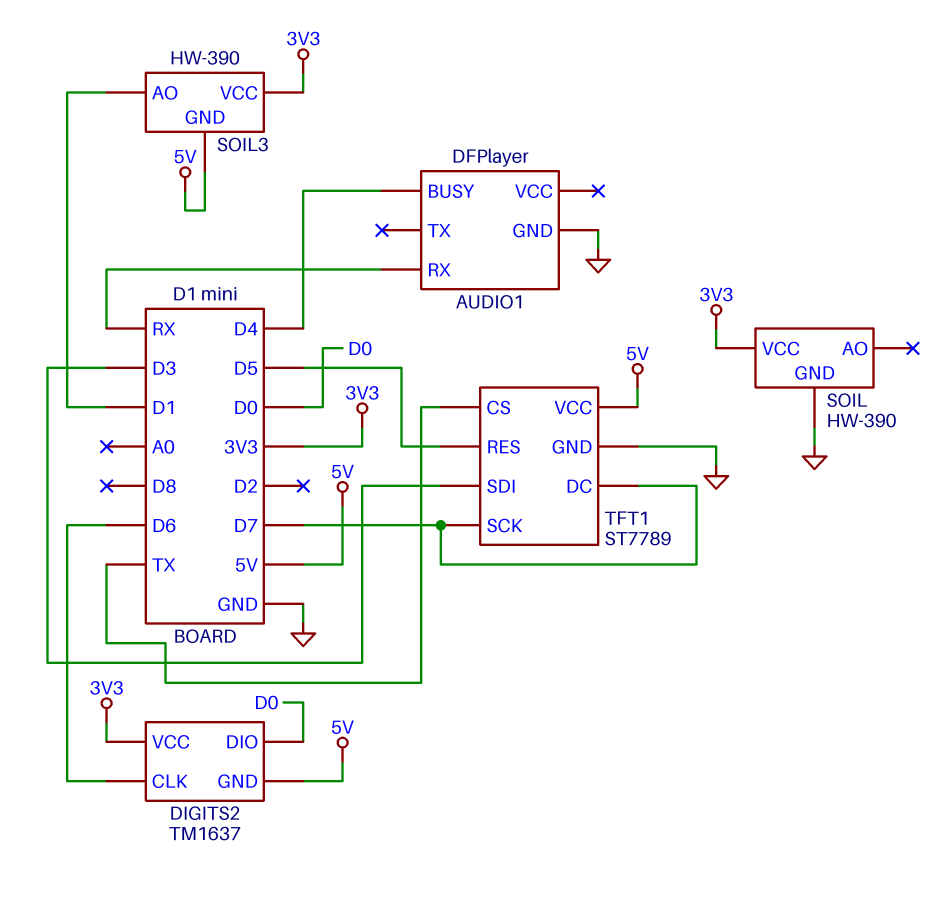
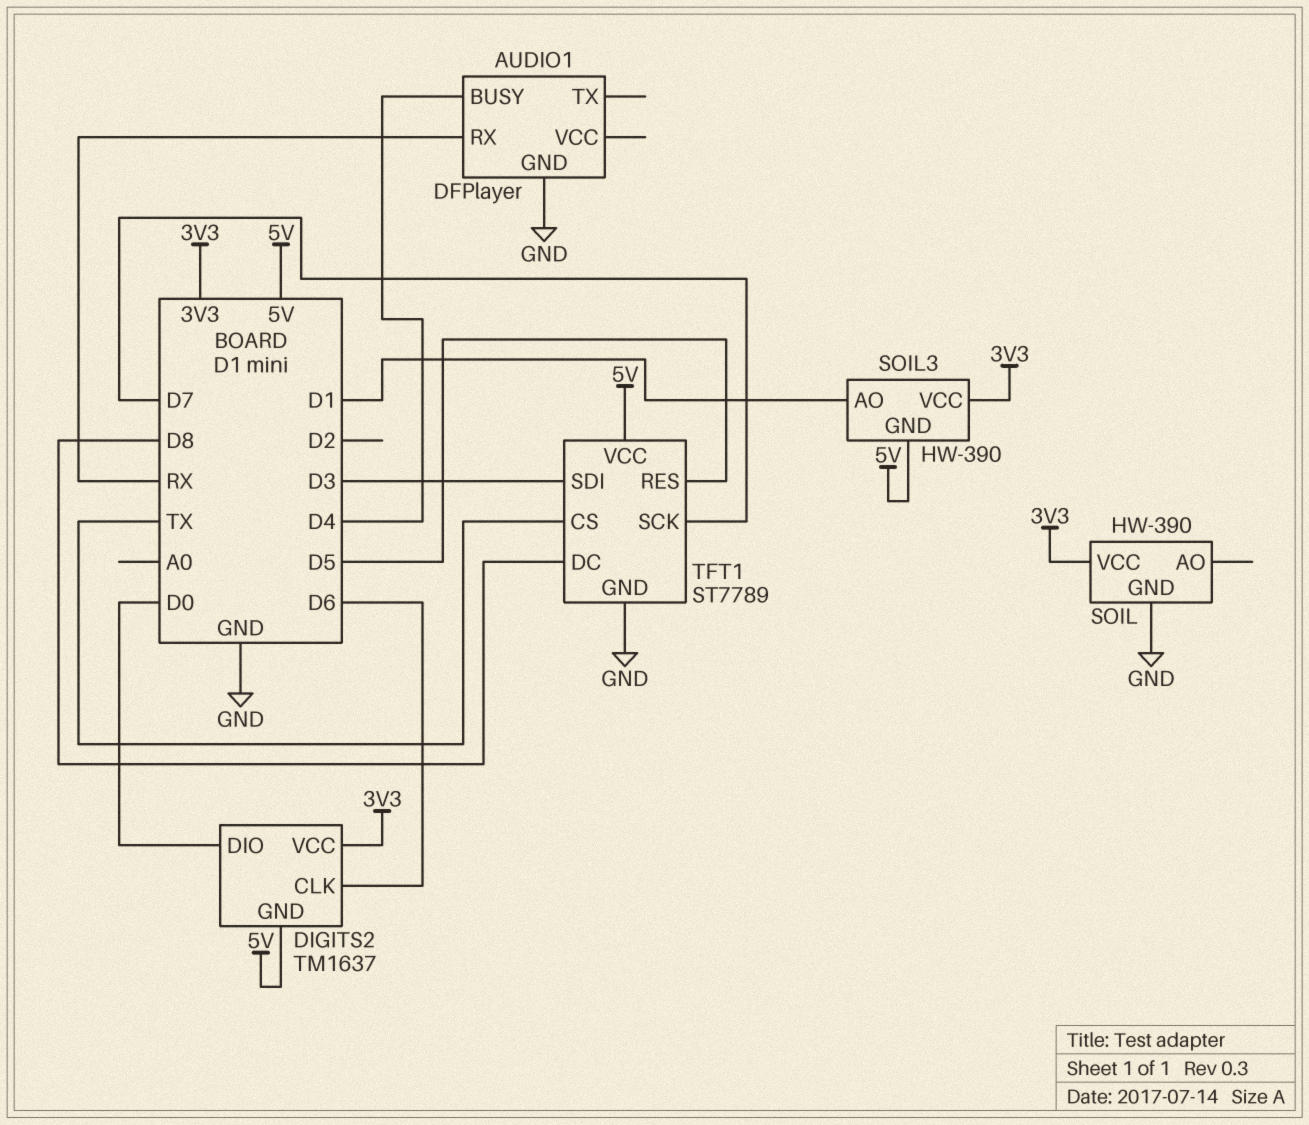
TFT1 pin DC: D7 -> D8

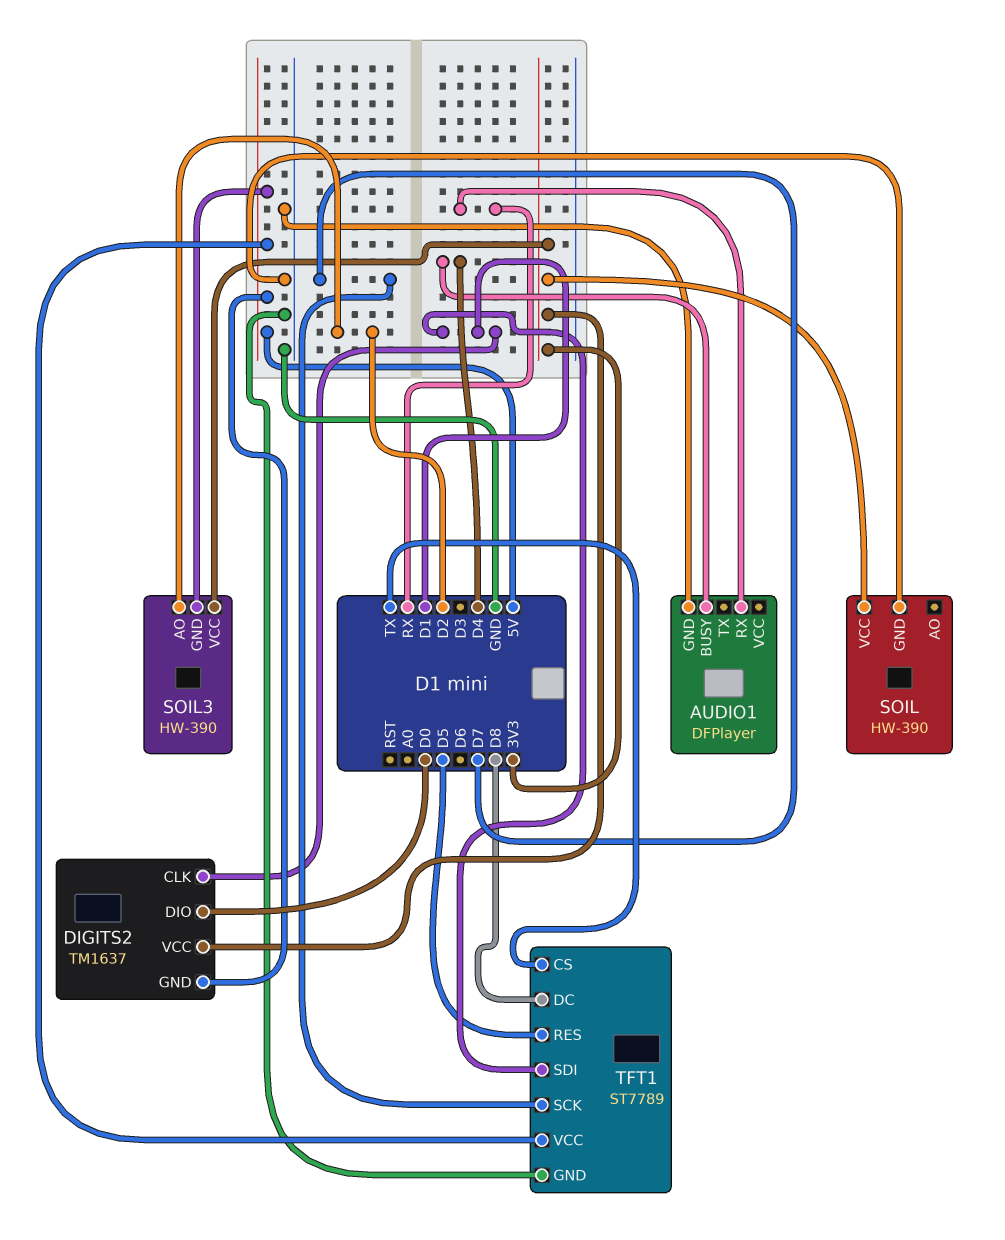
DIGITS2 pin CLK: D6 -> D1
SOIL3 pin AO: D1 -> D2
TFT1 pin SDI: D3 -> D1

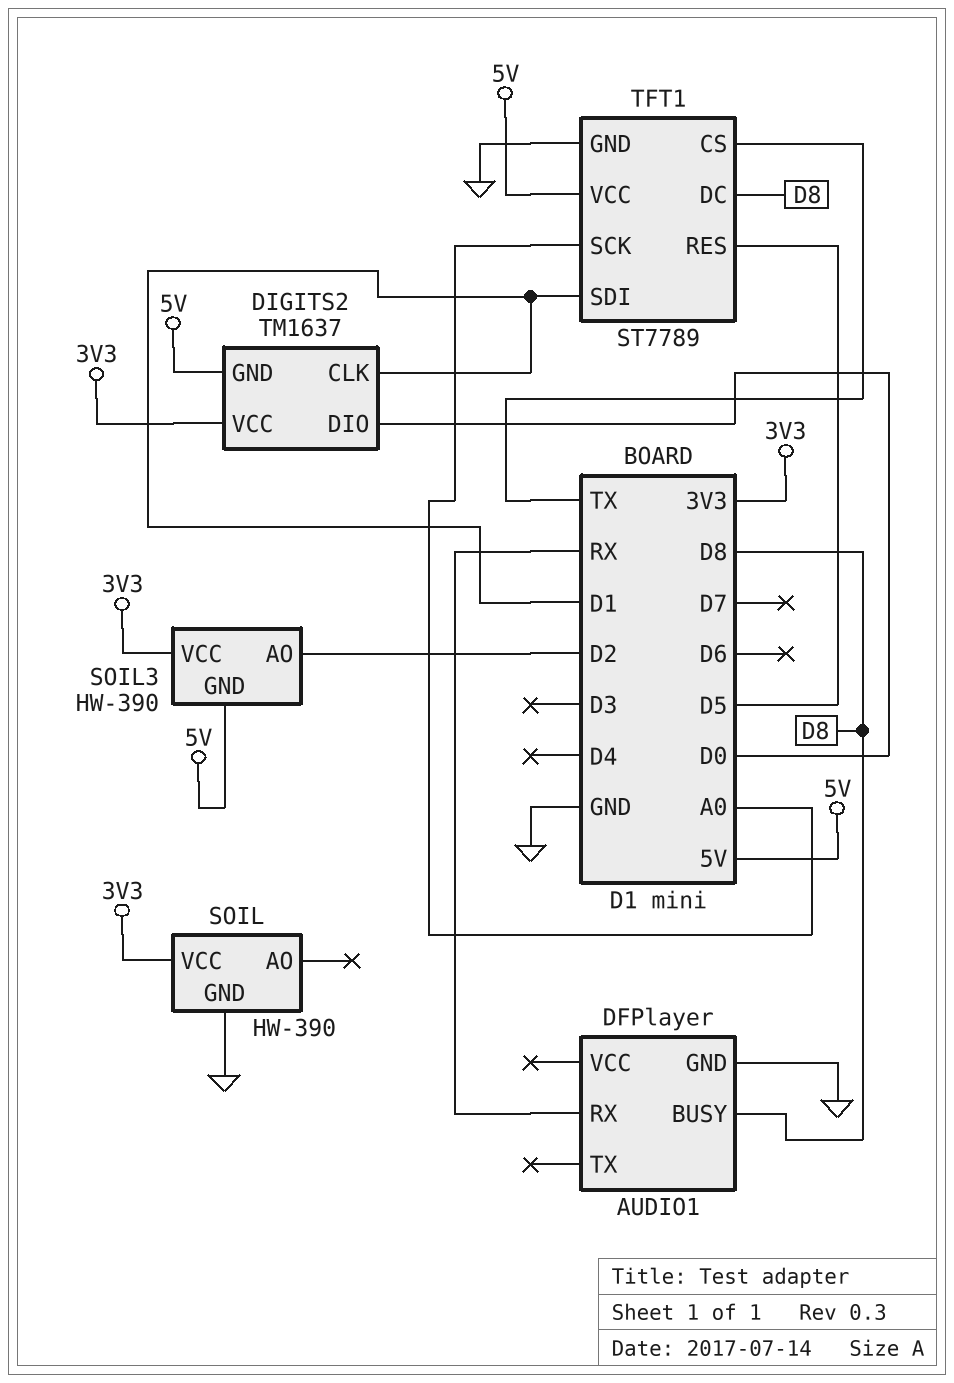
AUDIO1 pin BUSY: D4 -> D8
TFT1 pin SCK: D7 -> A0

